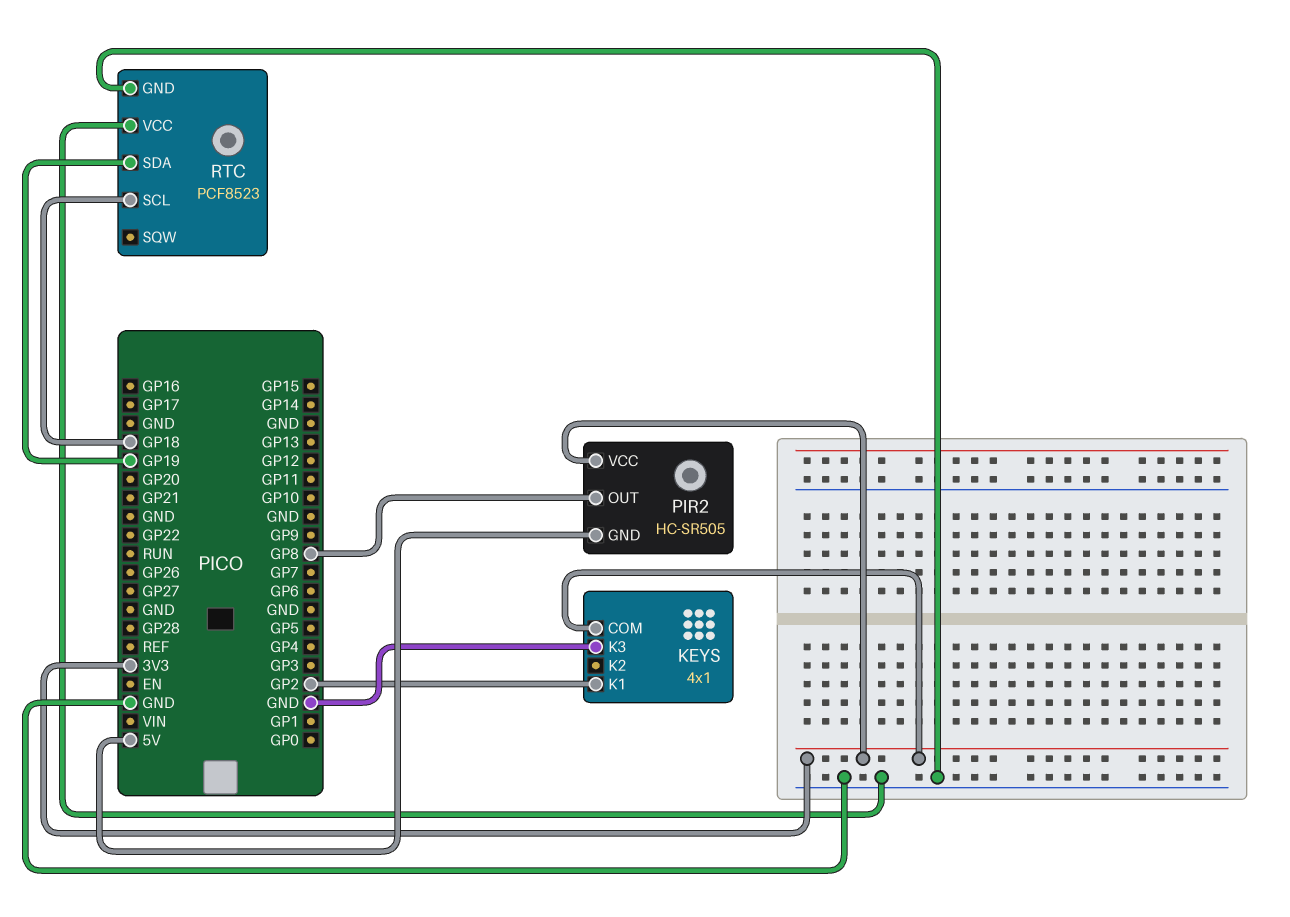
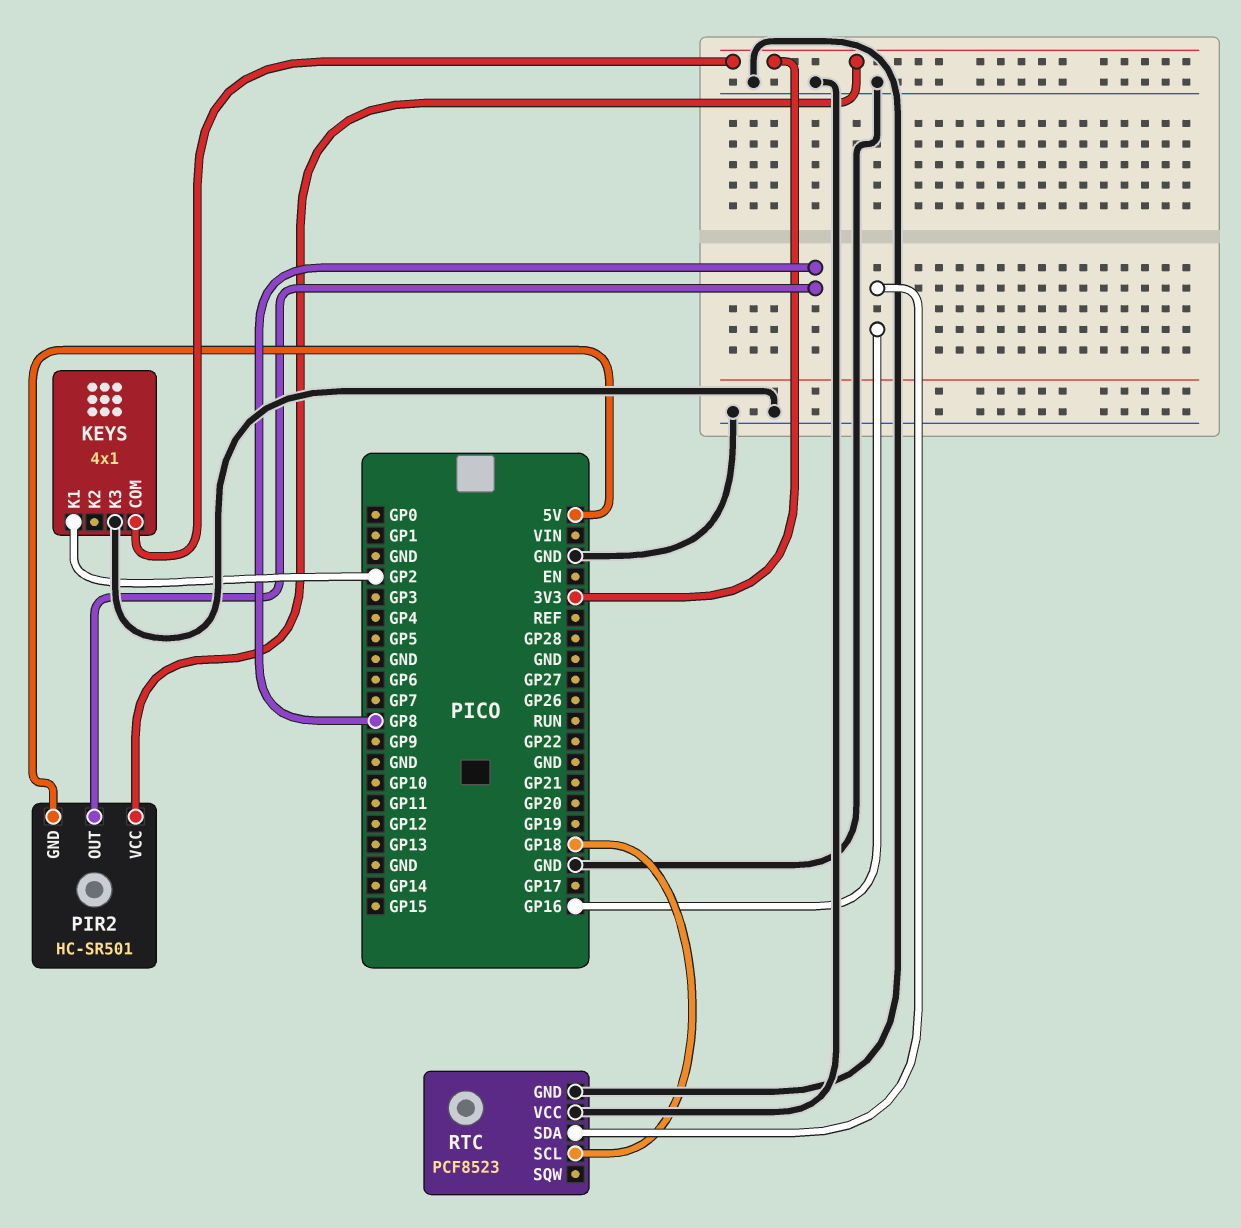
PIR2: HC-SR505 -> HC-SR501
RTC pin SDA: GP19 -> GP16

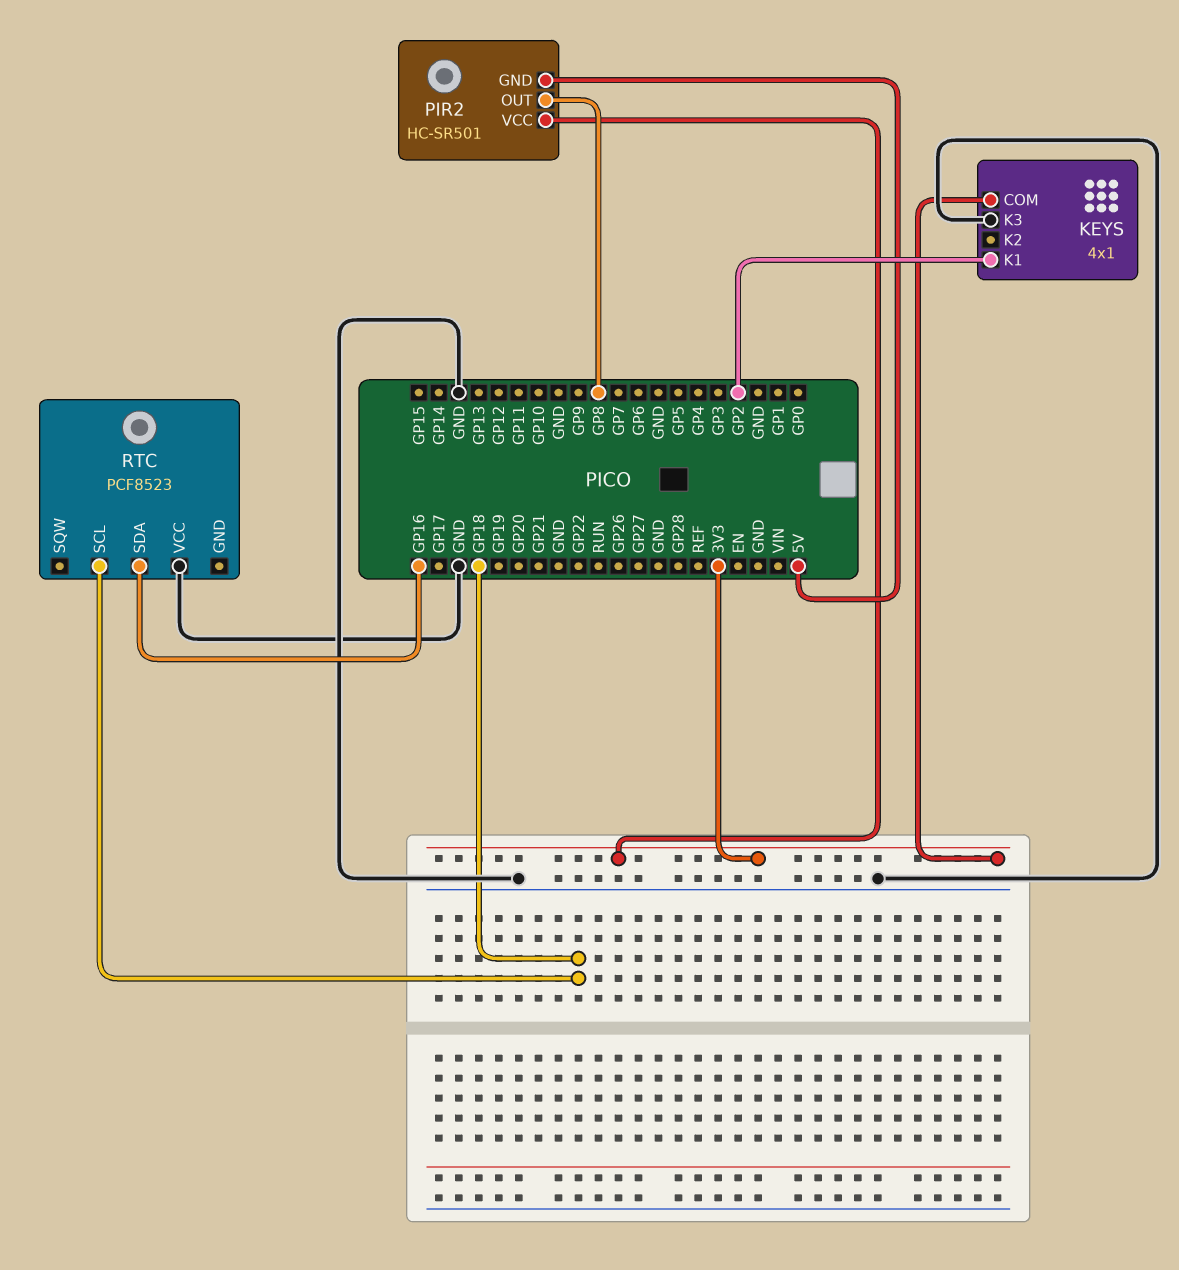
RTC pin GND: GND -> none

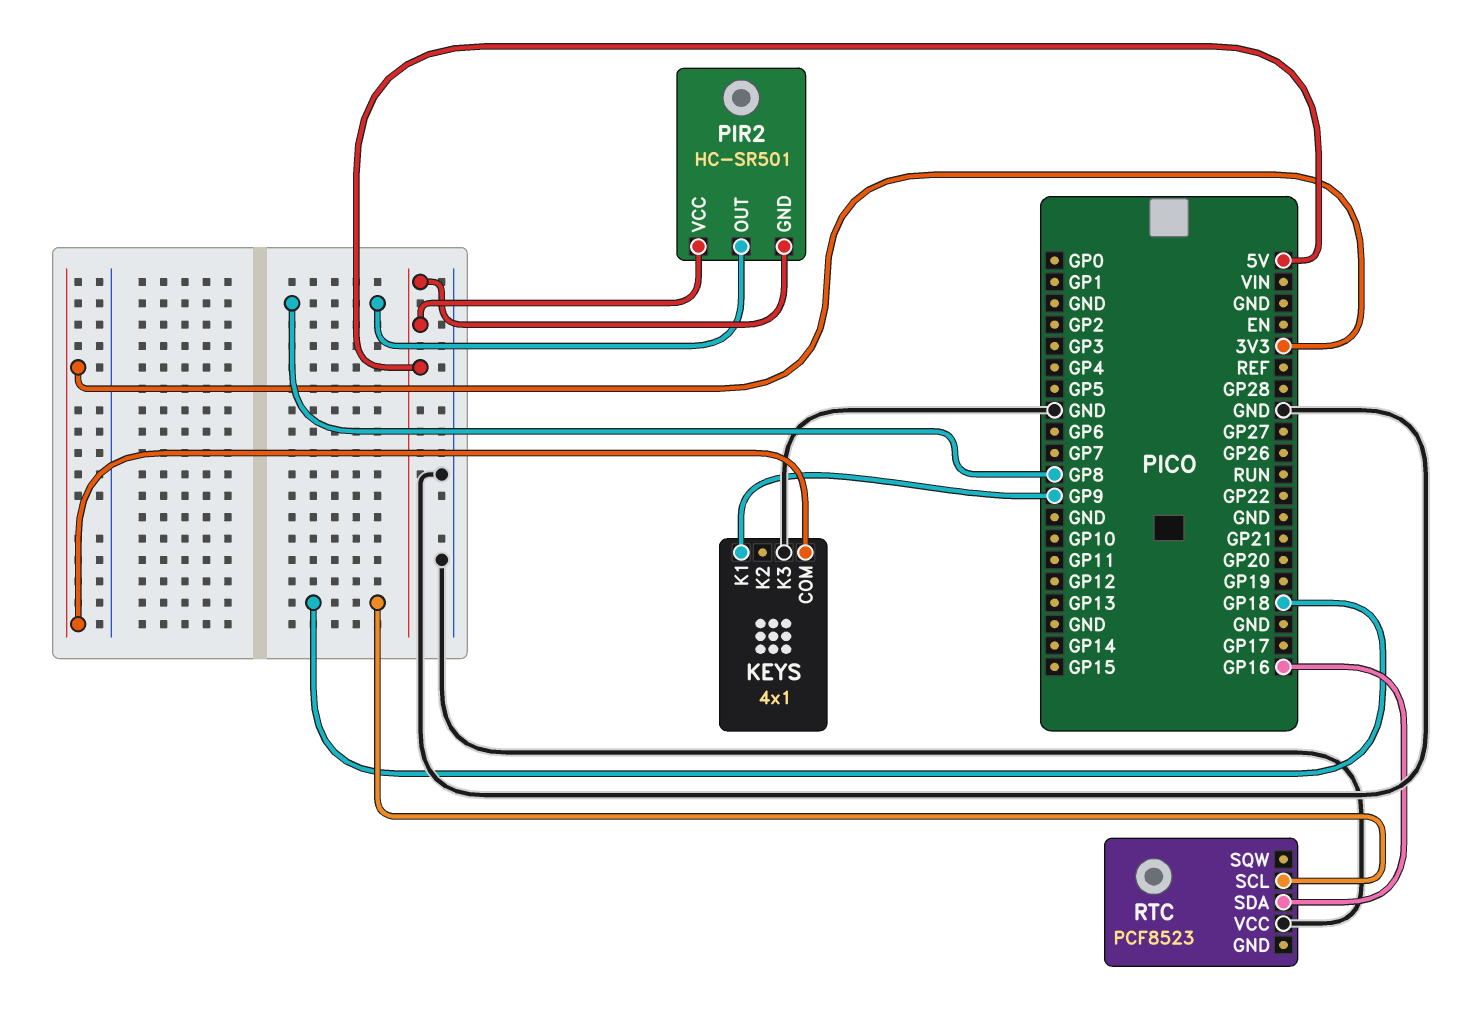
KEYS pin K1: GP2 -> GP9
PIR2 pin VCC: 3V3 -> 5V

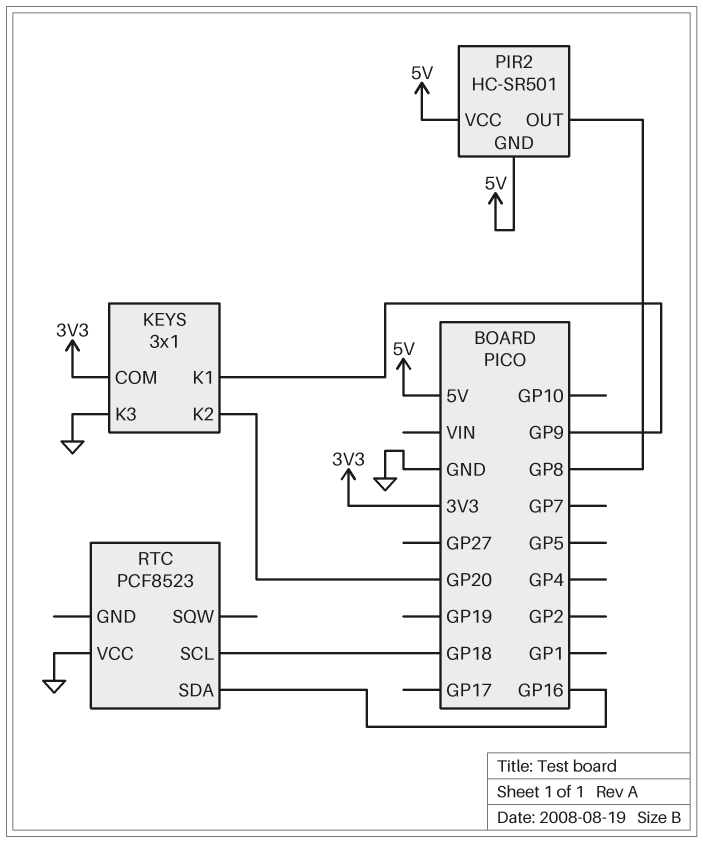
KEYS: 4x1 -> 3x1
KEYS pin K2: none -> GP20

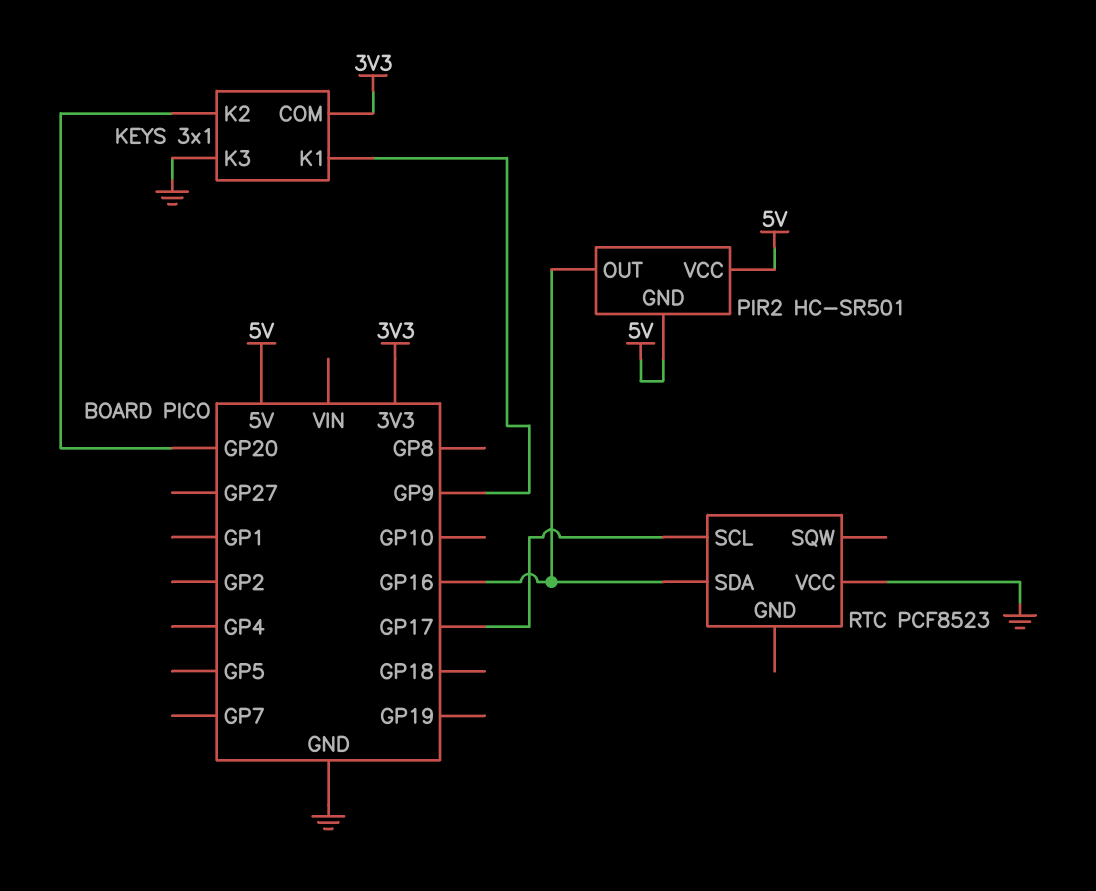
PIR2 pin OUT: GP8 -> GP16
RTC pin SCL: GP18 -> GP17

